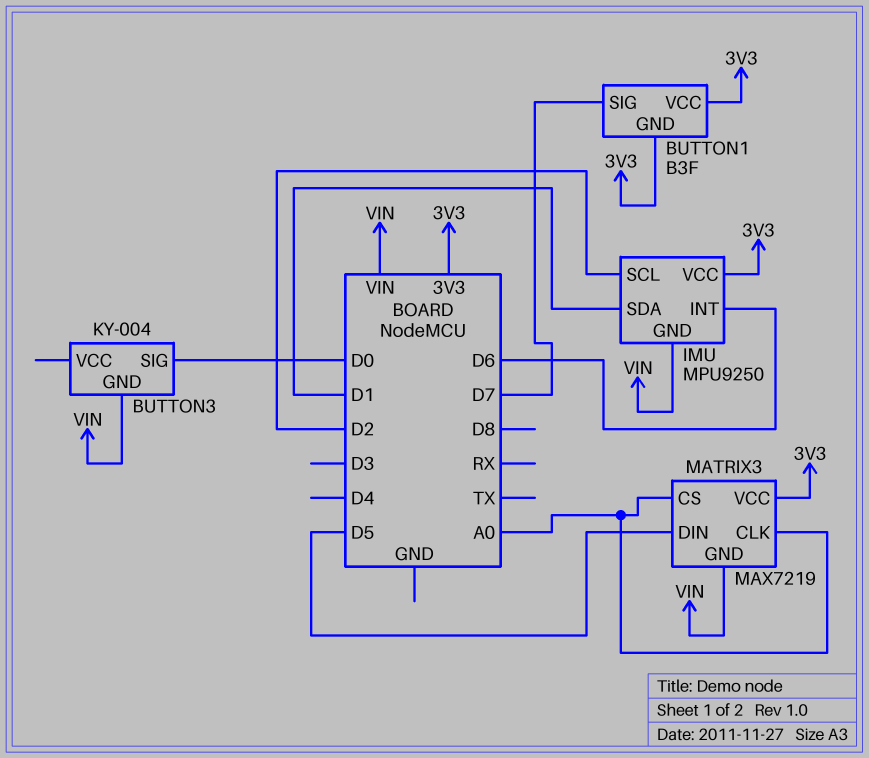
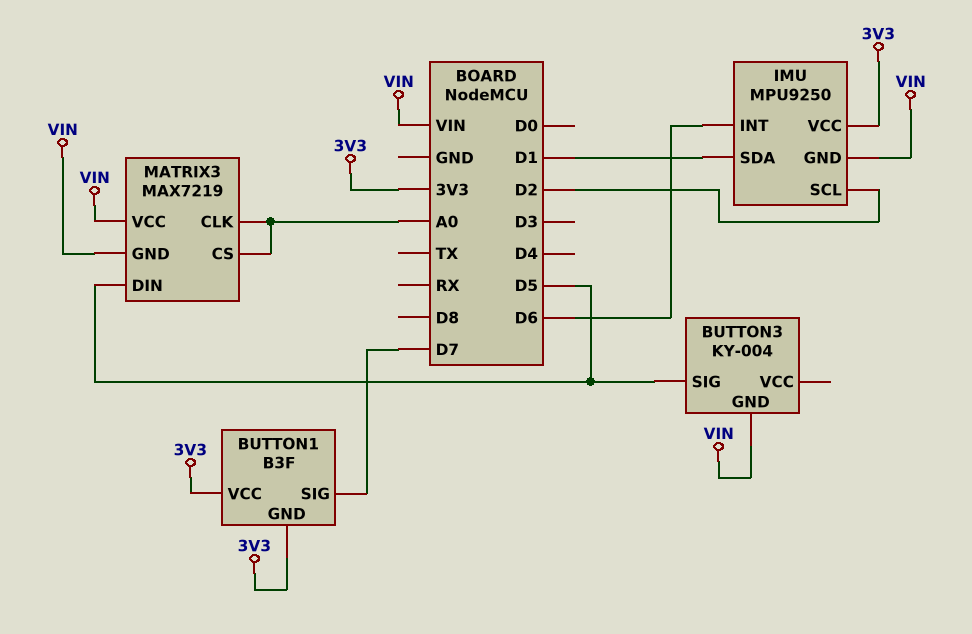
BUTTON3 pin SIG: D0 -> D5
MATRIX3 pin VCC: 3V3 -> VIN

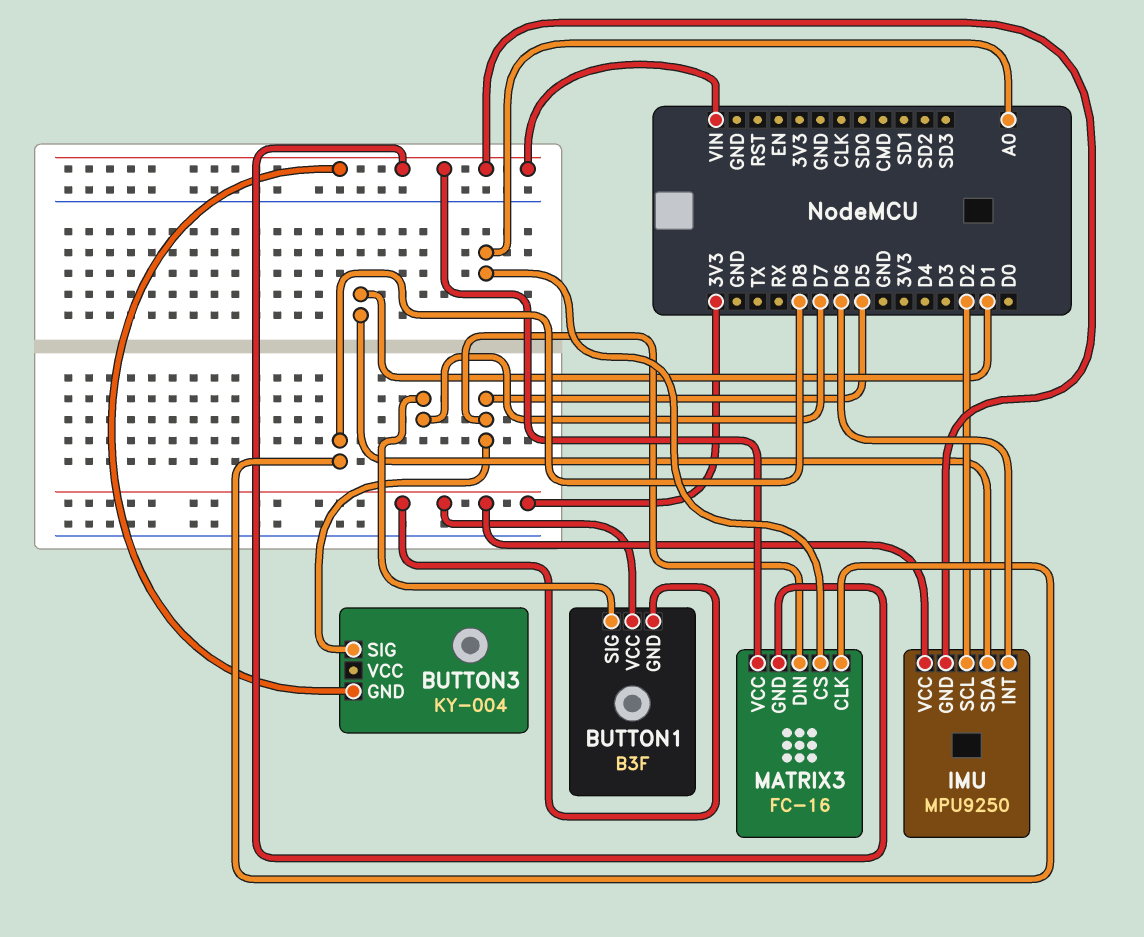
MATRIX3: MAX7219 -> FC-16
MATRIX3 pin CLK: A0 -> D8

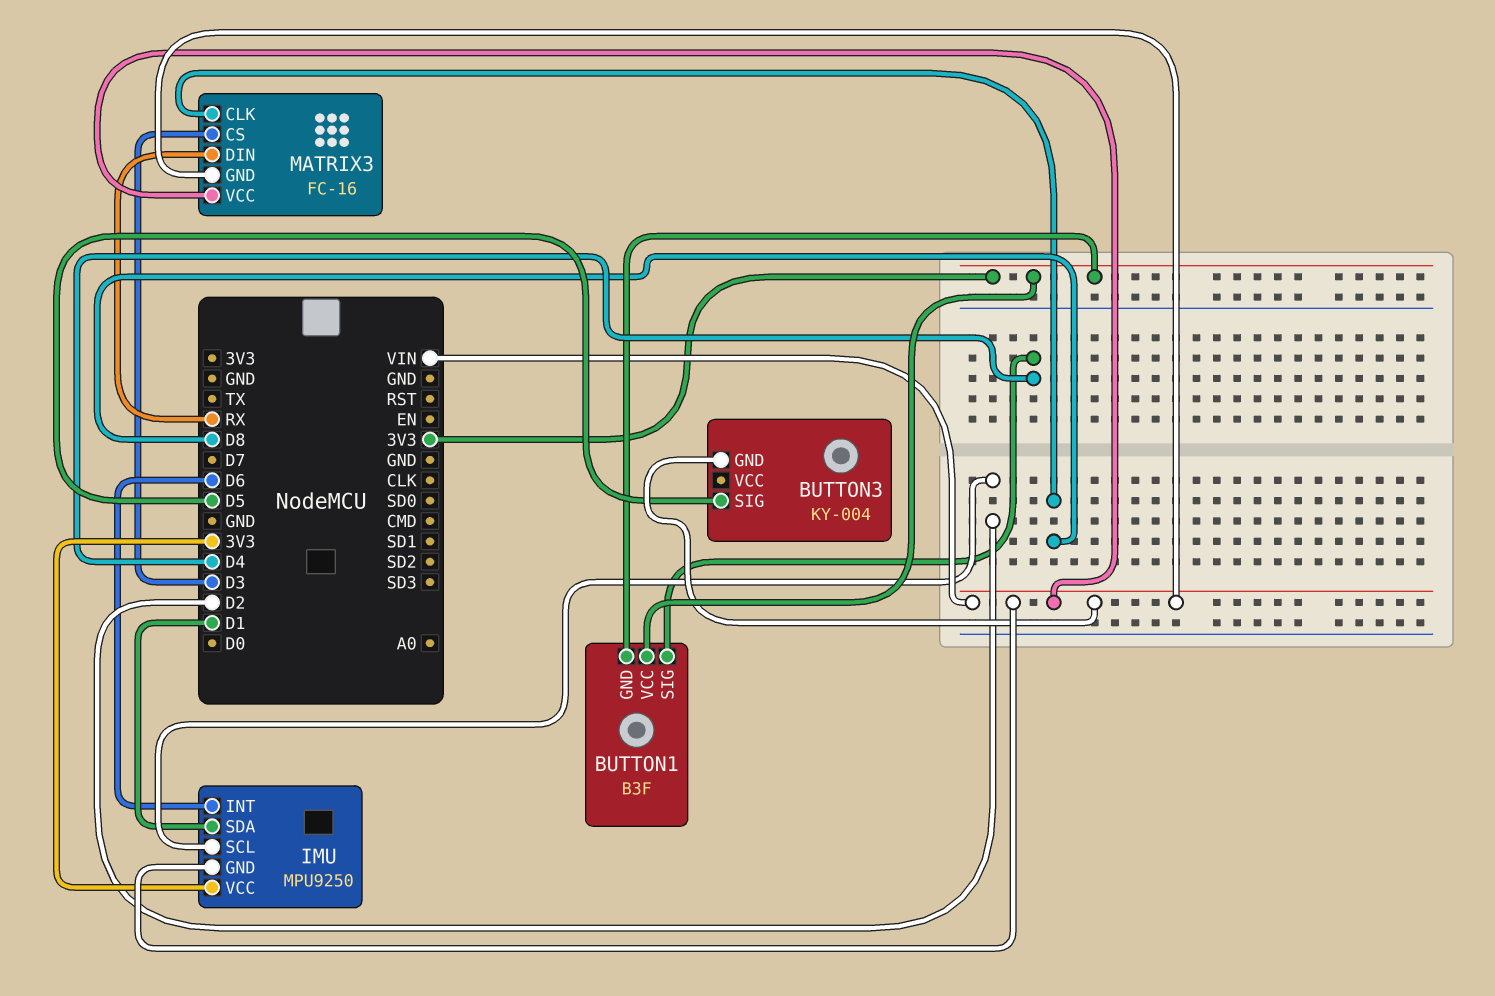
BUTTON1 pin SIG: D7 -> D4
MATRIX3 pin CS: A0 -> D3
MATRIX3 pin DIN: D5 -> RX

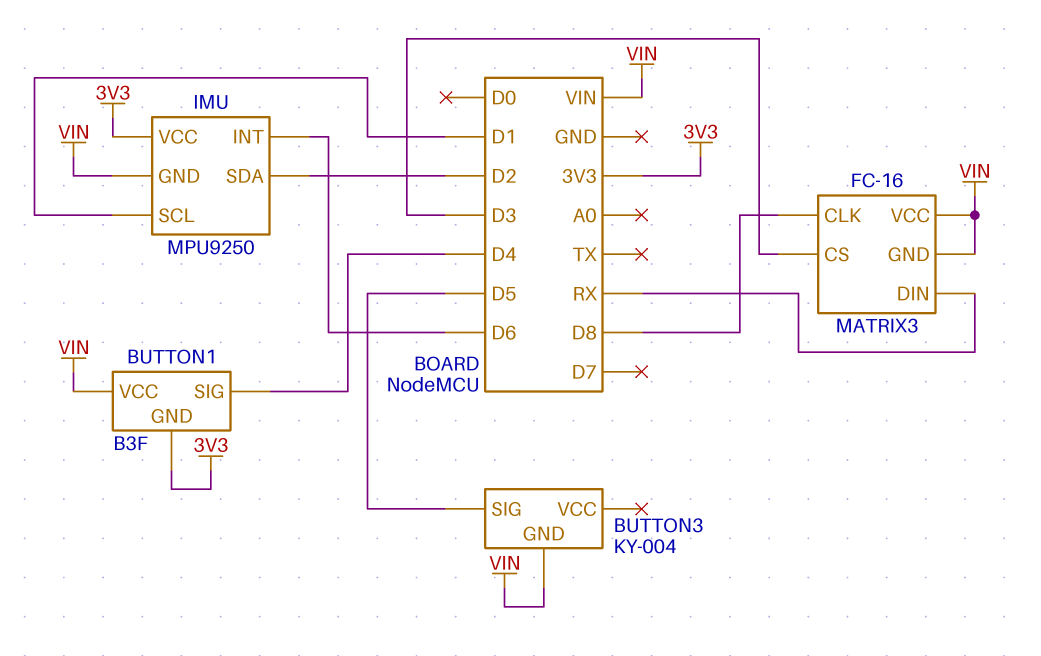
BUTTON1 pin VCC: 3V3 -> VIN
IMU pin SCL: D2 -> D1
IMU pin SDA: D1 -> D2

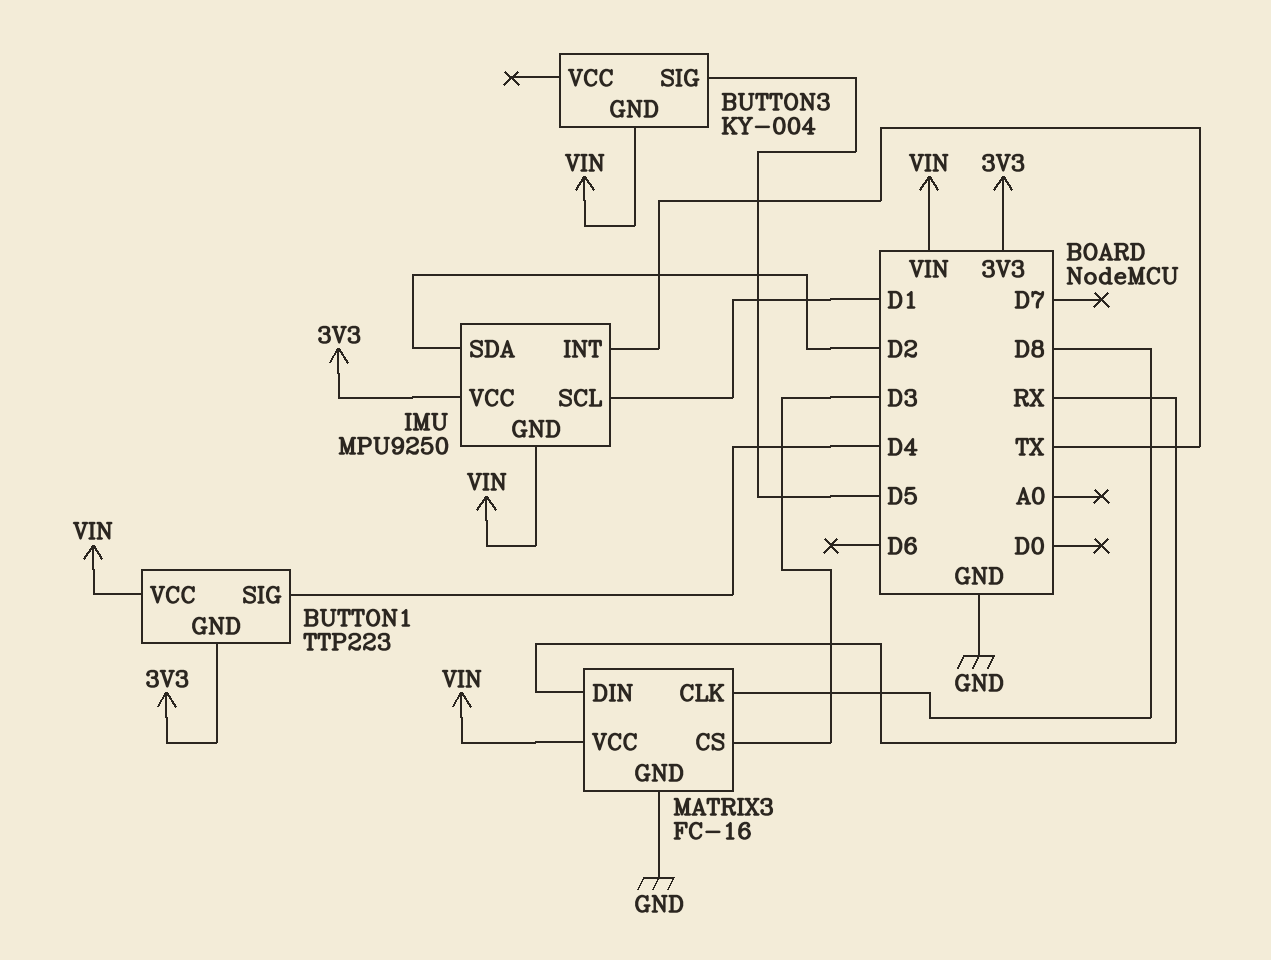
BUTTON1: B3F -> TTP223
IMU pin INT: D6 -> TX
MATRIX3 pin GND: VIN -> GND

